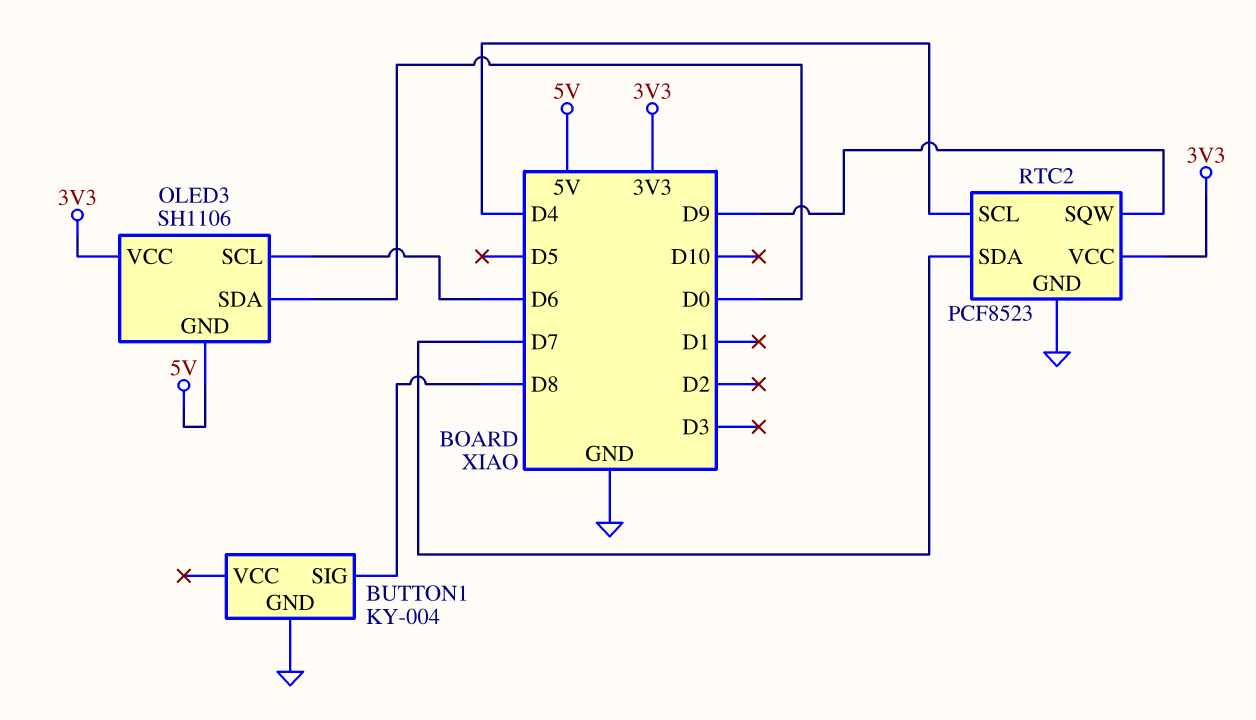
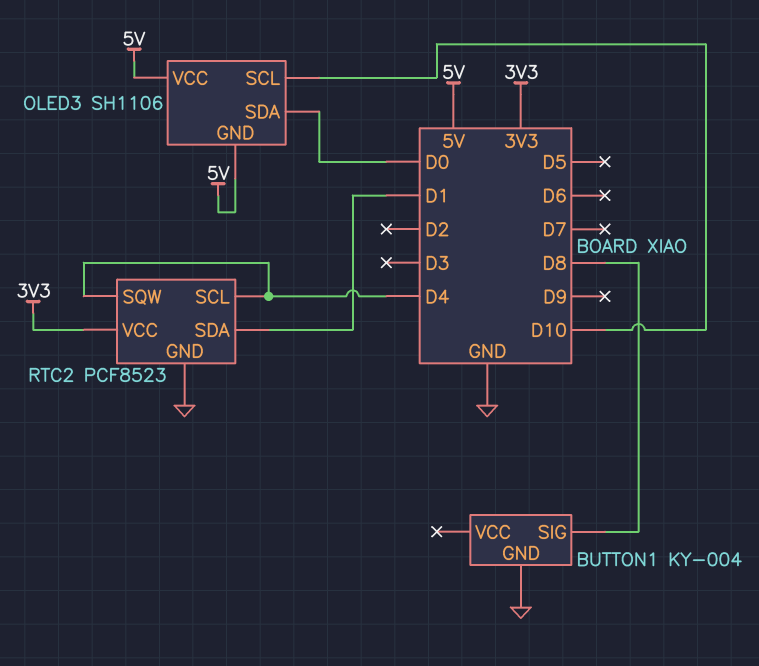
OLED3 pin SCL: D6 -> D10
OLED3 pin VCC: 3V3 -> 5V
RTC2 pin SDA: D7 -> D1
RTC2 pin SQW: D9 -> D4

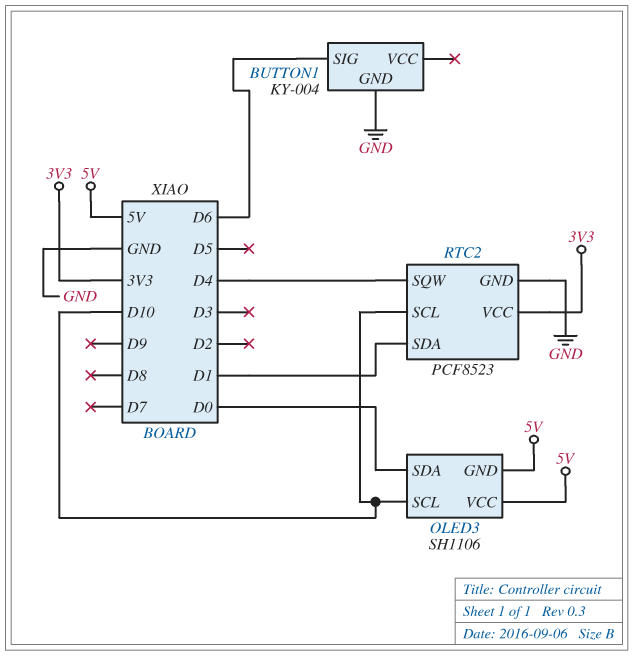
BUTTON1 pin SIG: D8 -> D6
RTC2 pin SCL: D4 -> D10

